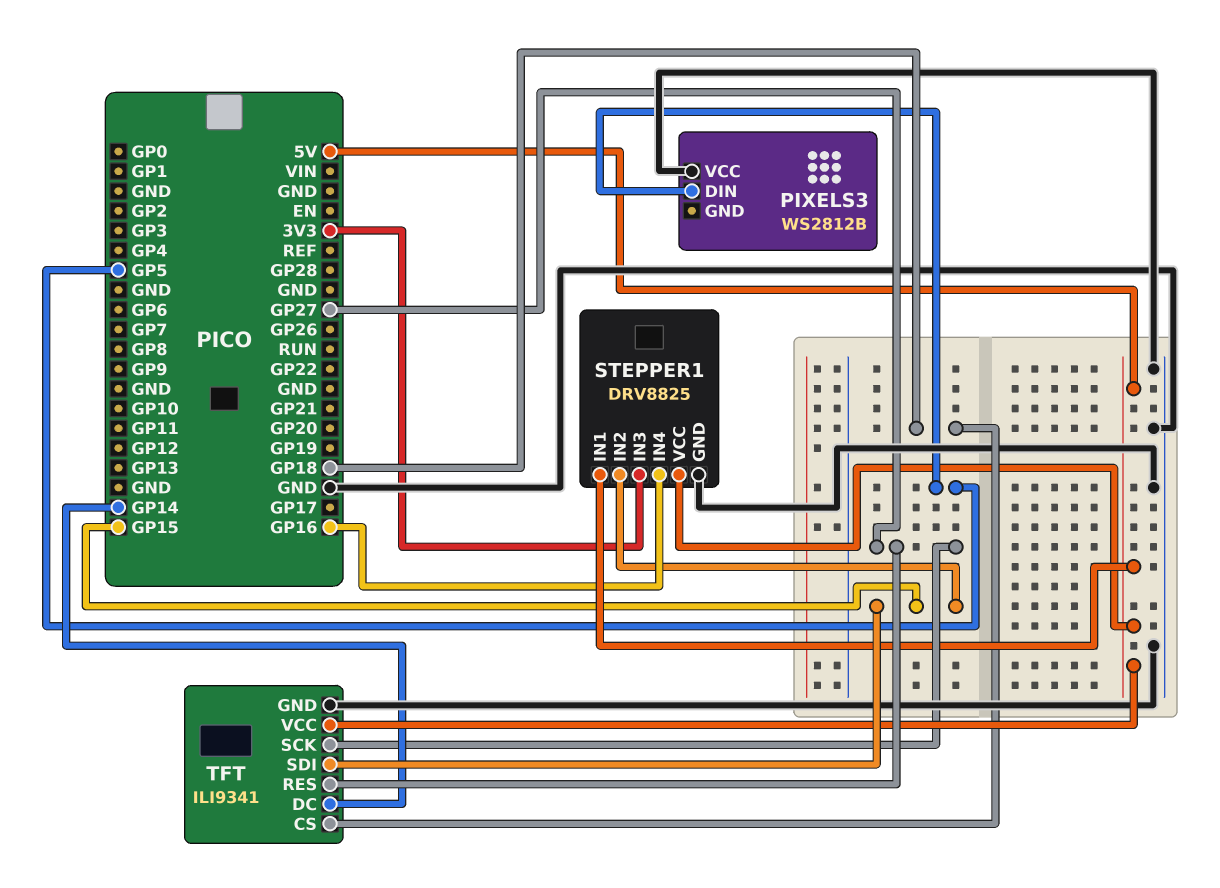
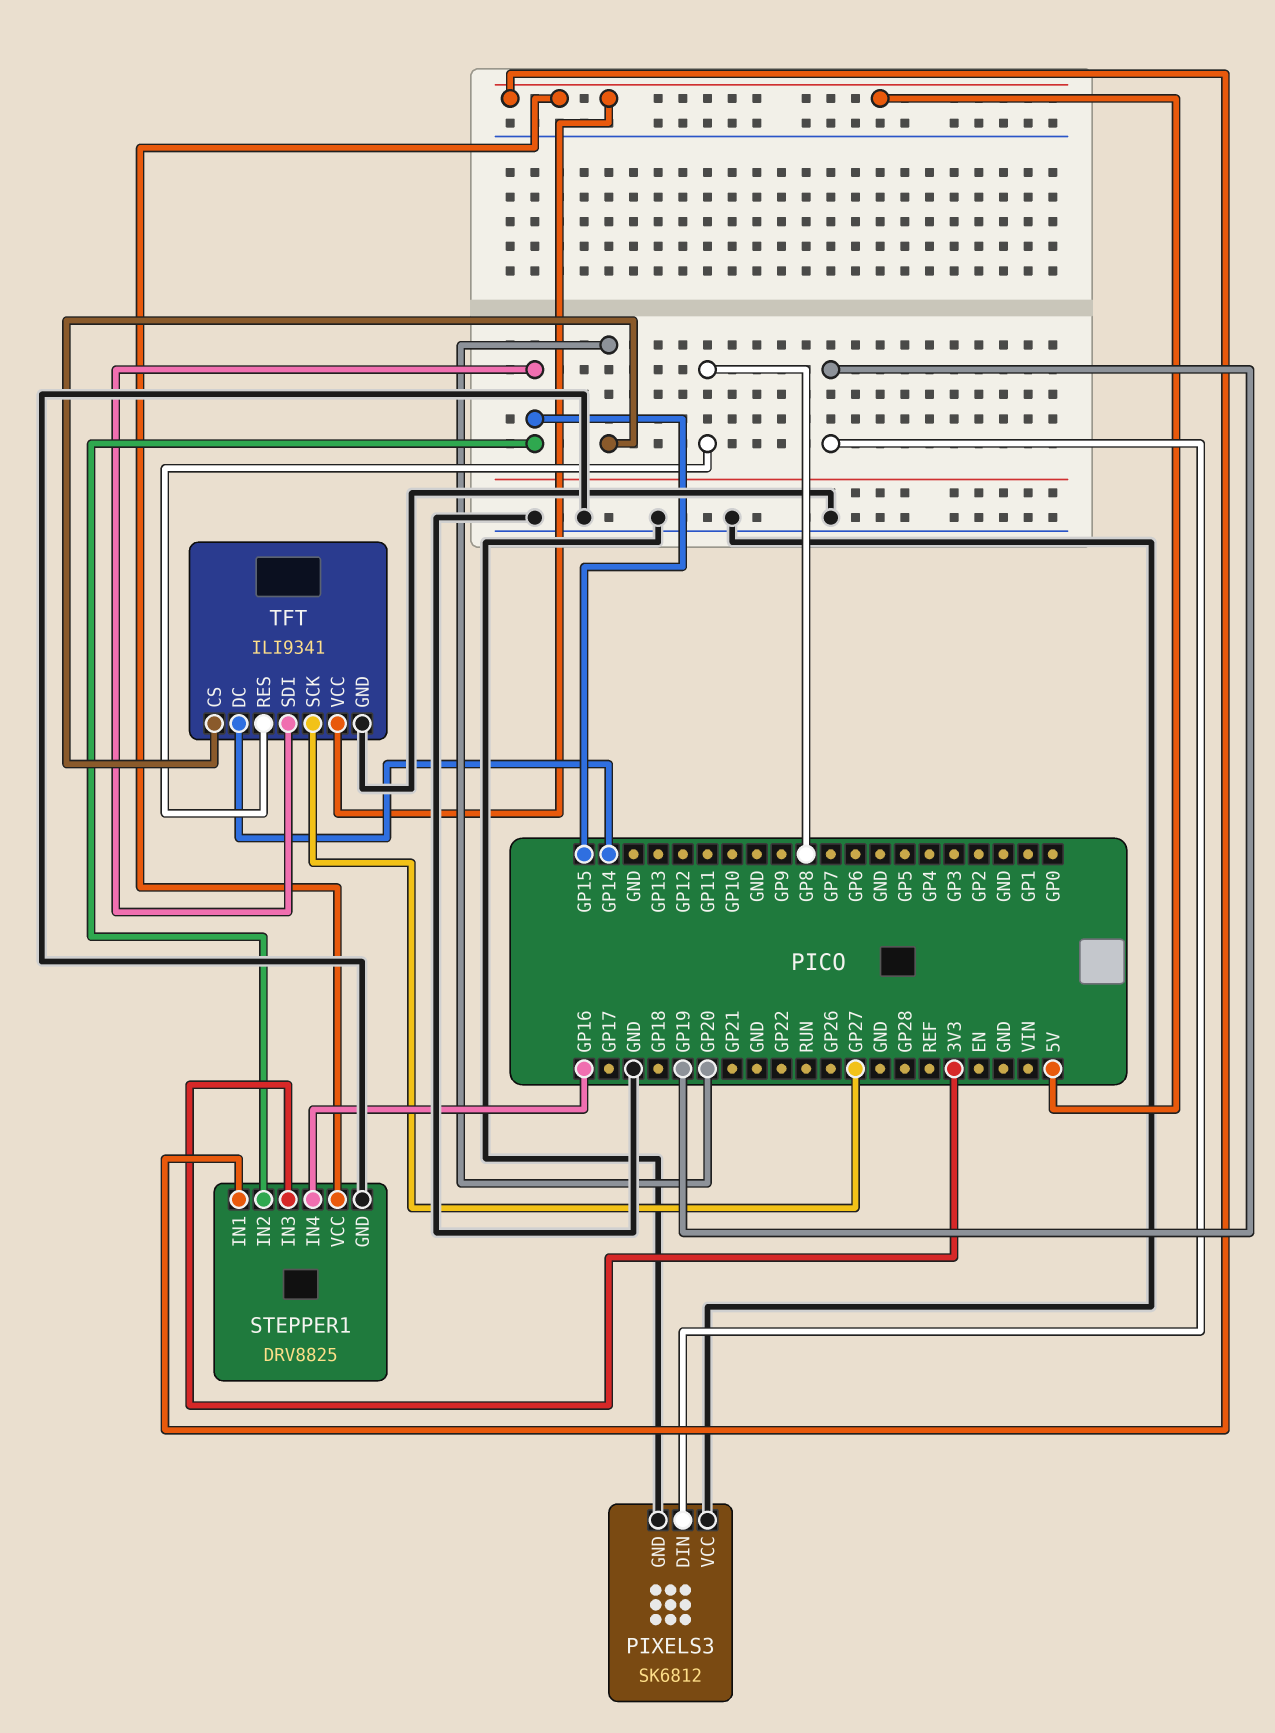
PIXELS3: WS2812B -> SK6812
PIXELS3 pin DIN: GP5 -> GP19
PIXELS3 pin GND: none -> GND
TFT pin CS: GP18 -> GP20
TFT pin RES: GP27 -> GP8

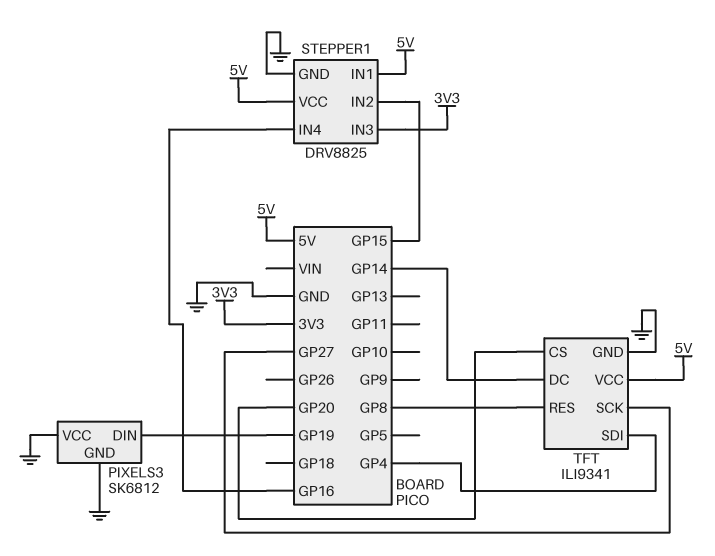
TFT pin SDI: GP15 -> GP4

